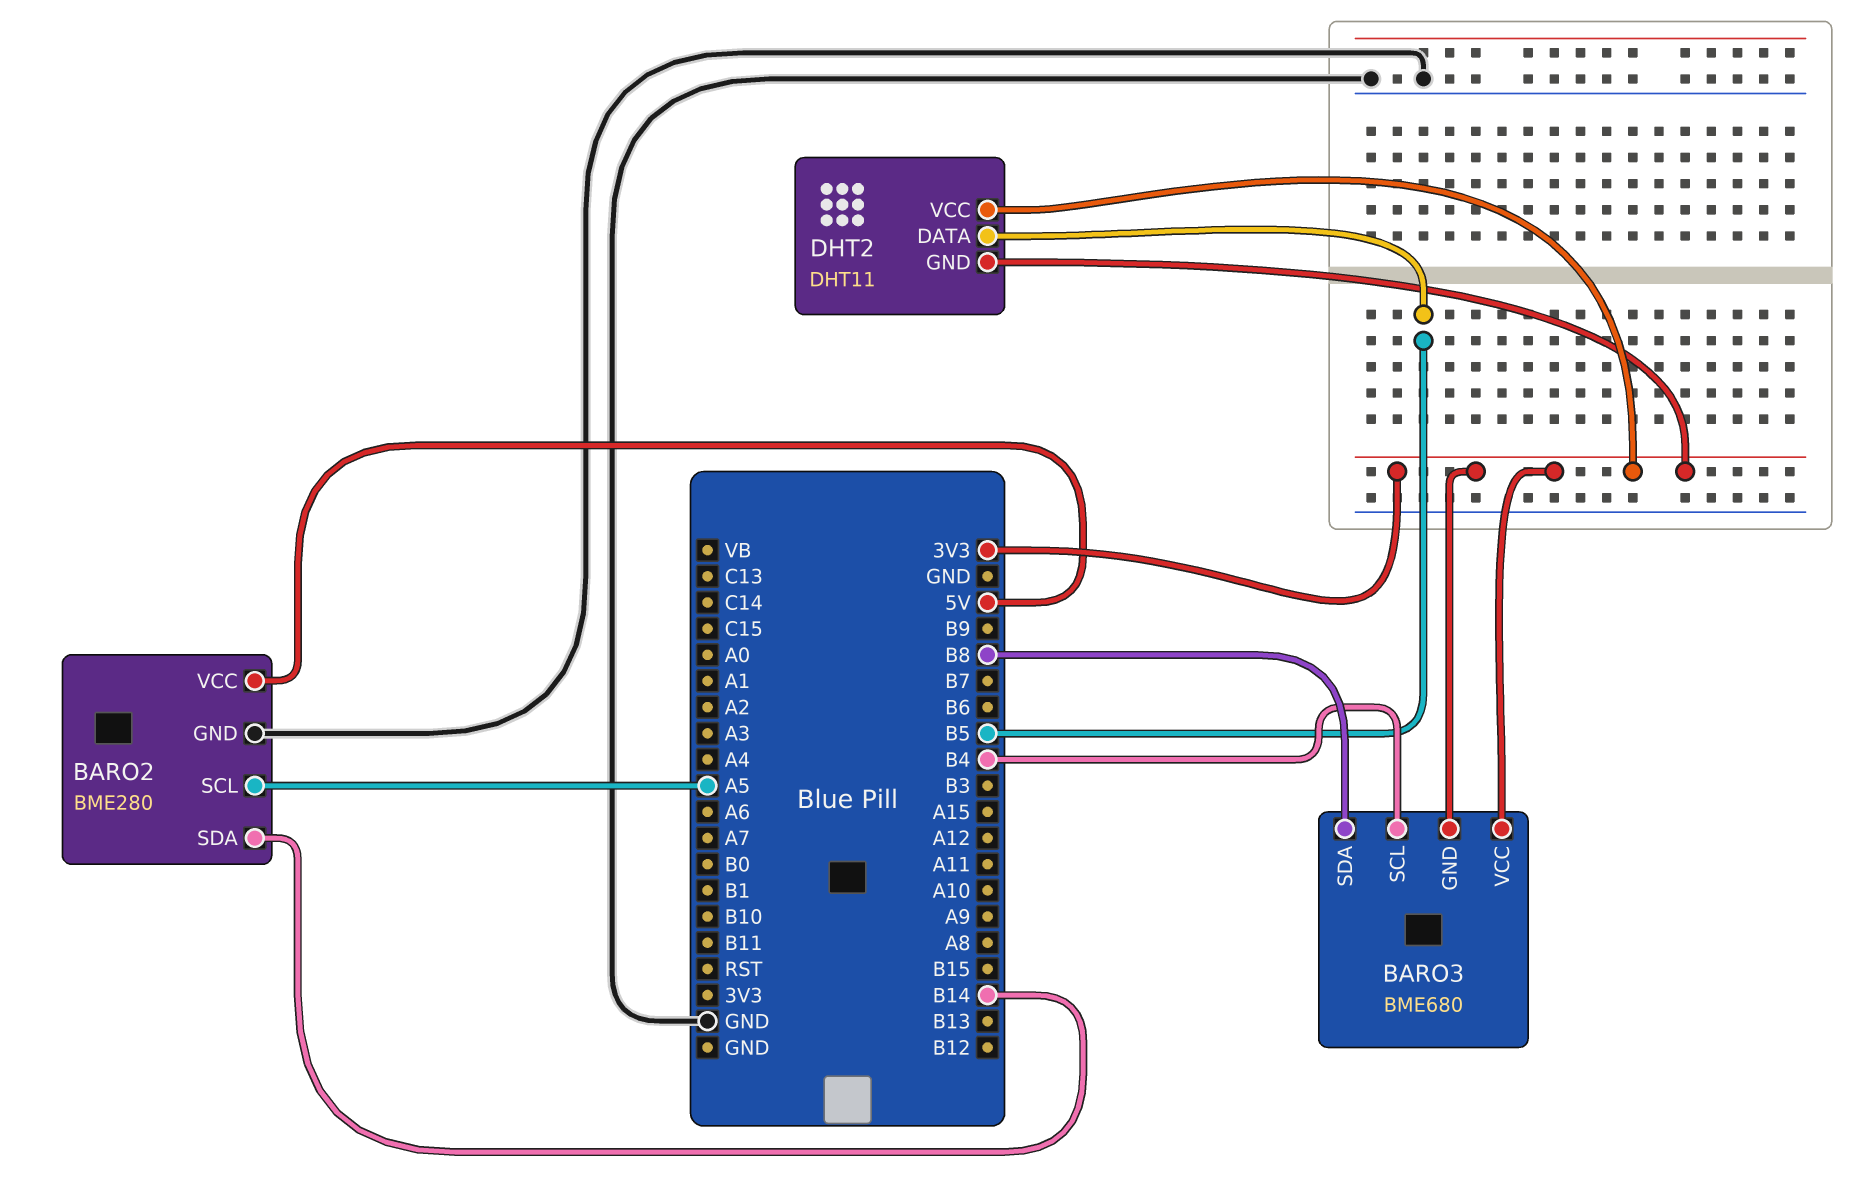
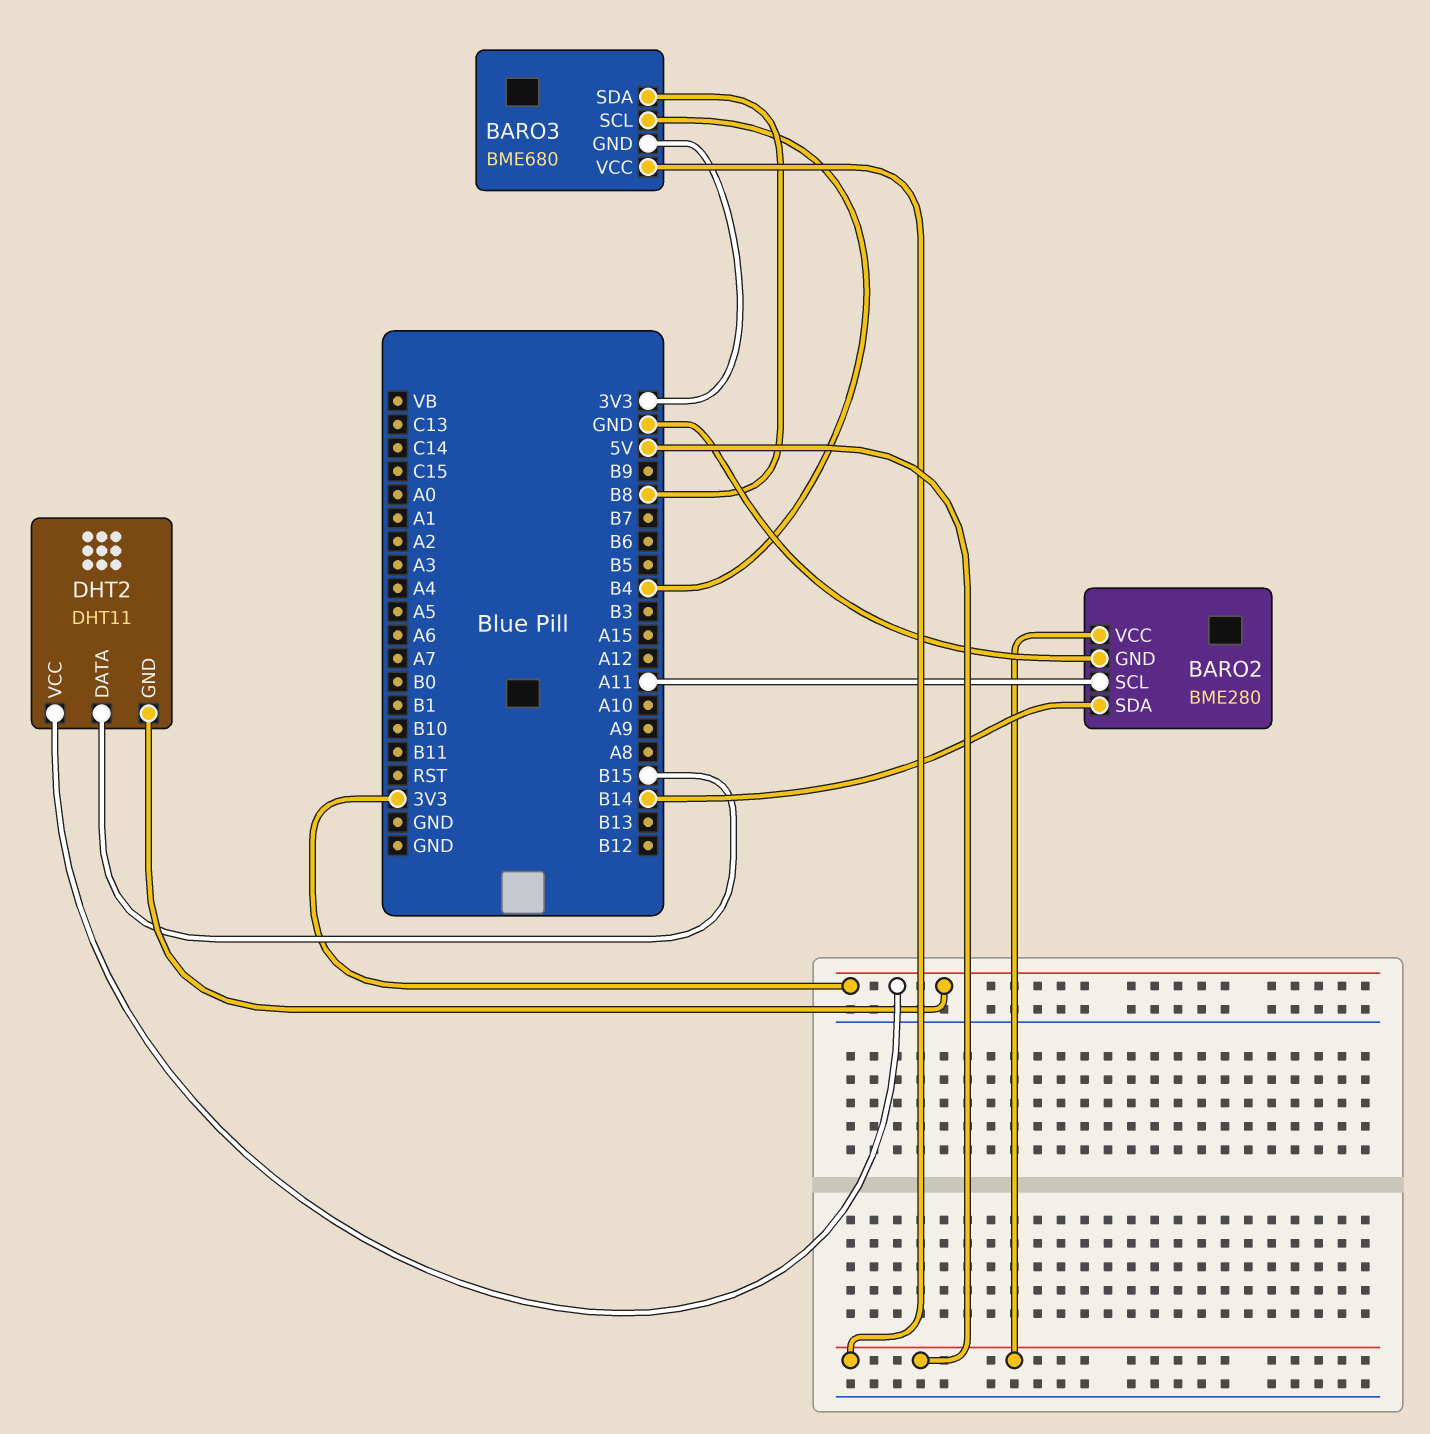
BARO2 pin SCL: A5 -> A11
BARO3 pin VCC: 3V3 -> 5V
DHT2 pin DATA: B5 -> B15

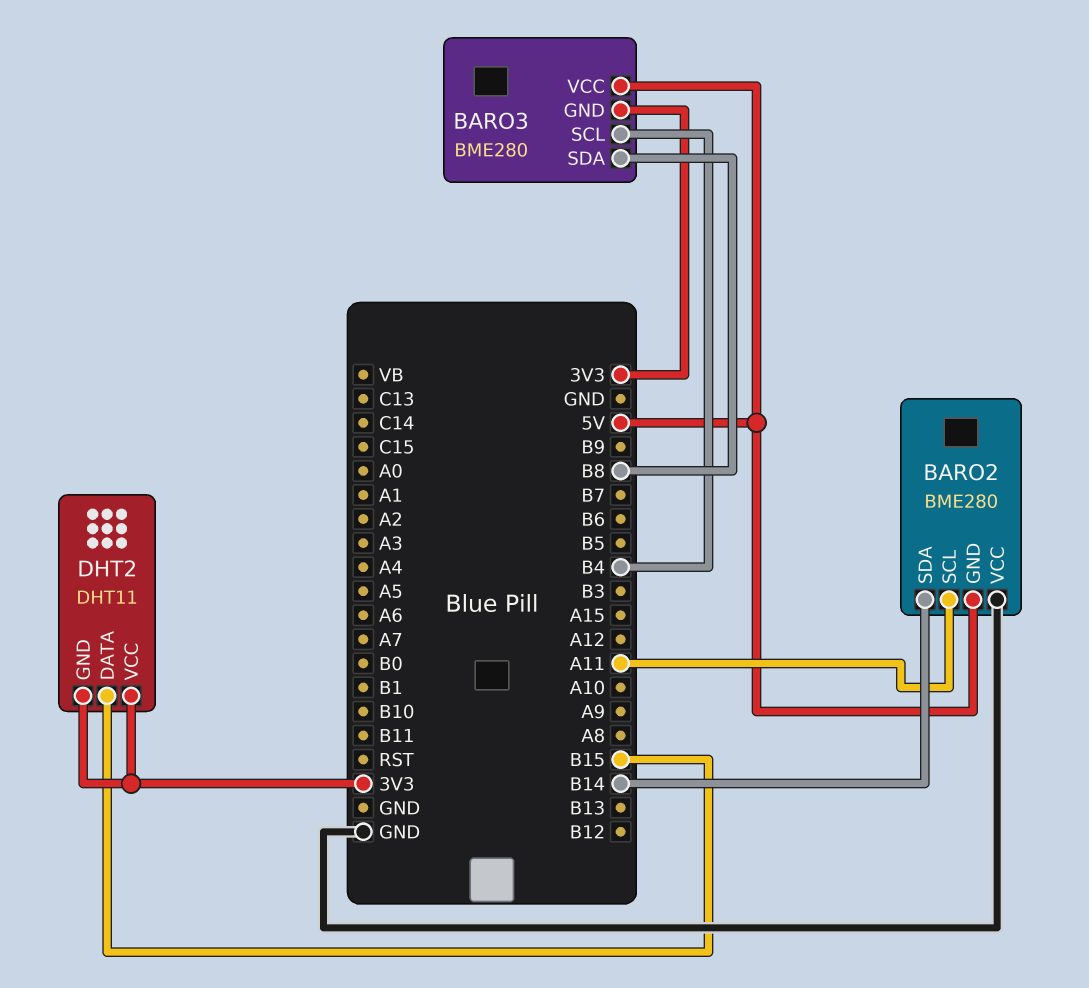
BARO2 pin GND: GND -> 5V
BARO2 pin VCC: 5V -> GND
BARO3: BME680 -> BME280

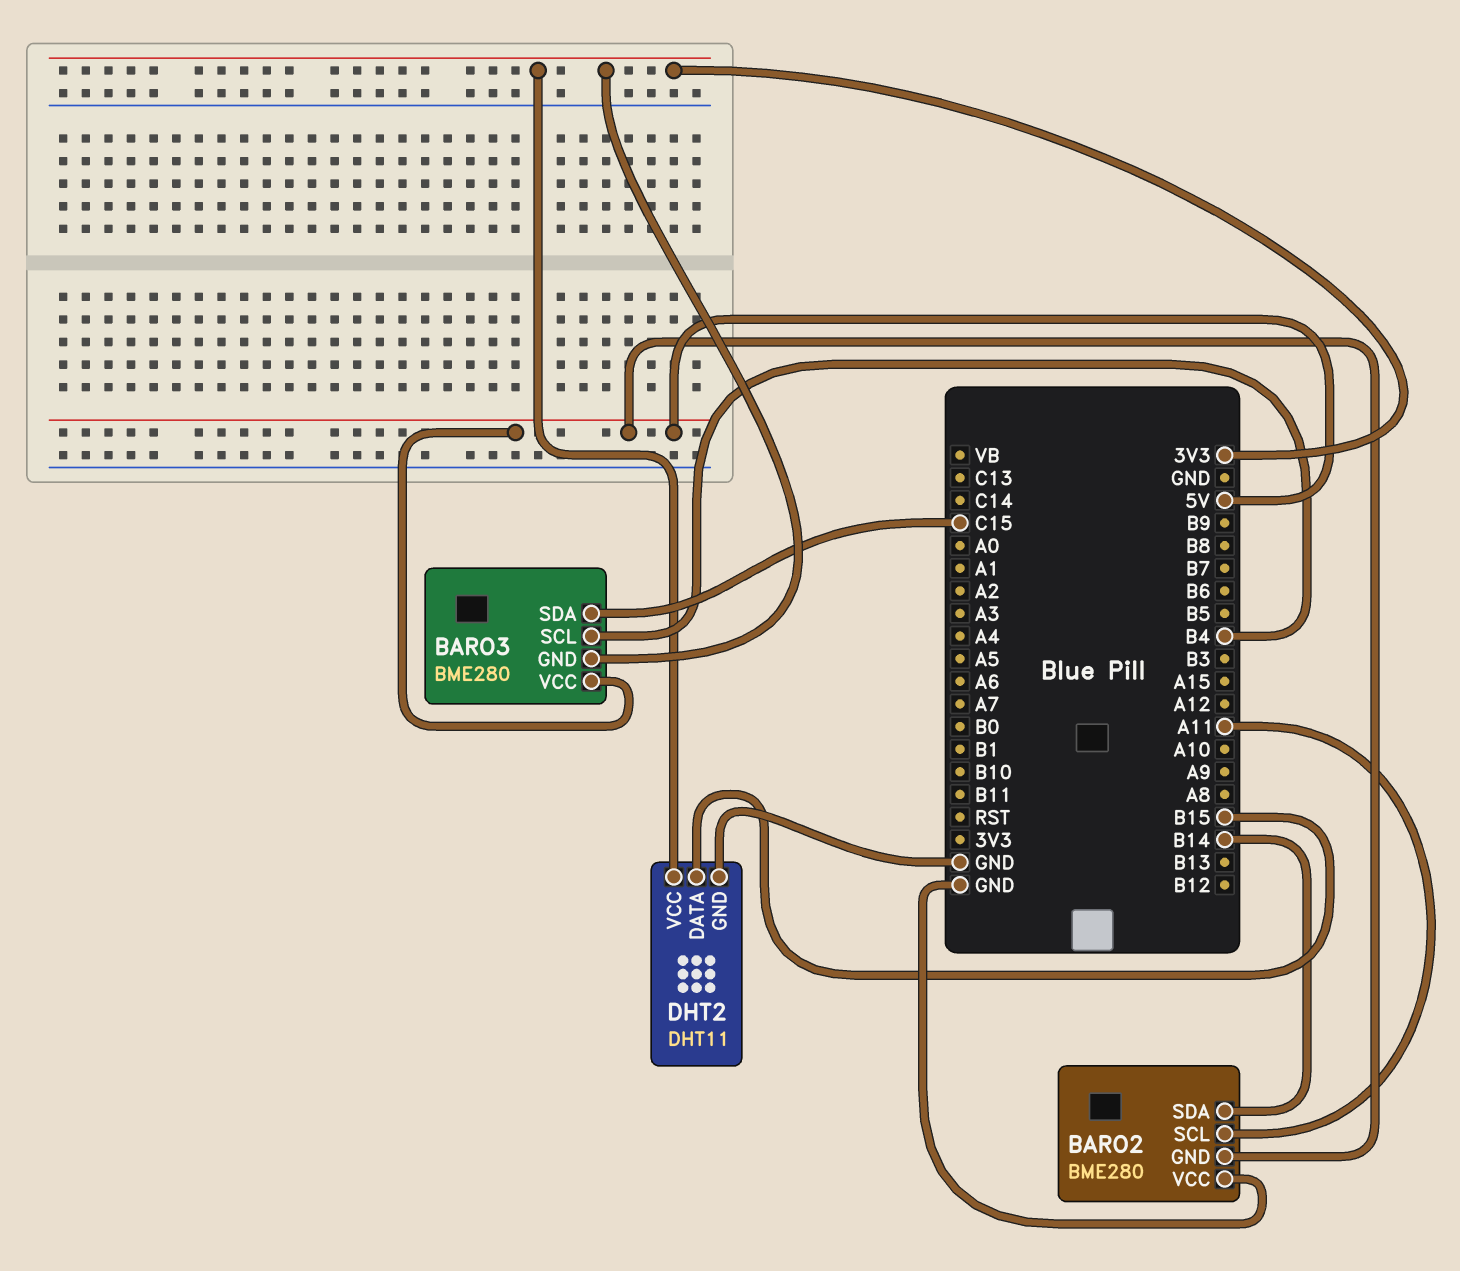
BARO3 pin SDA: B8 -> C15
DHT2 pin GND: 3V3 -> GND

